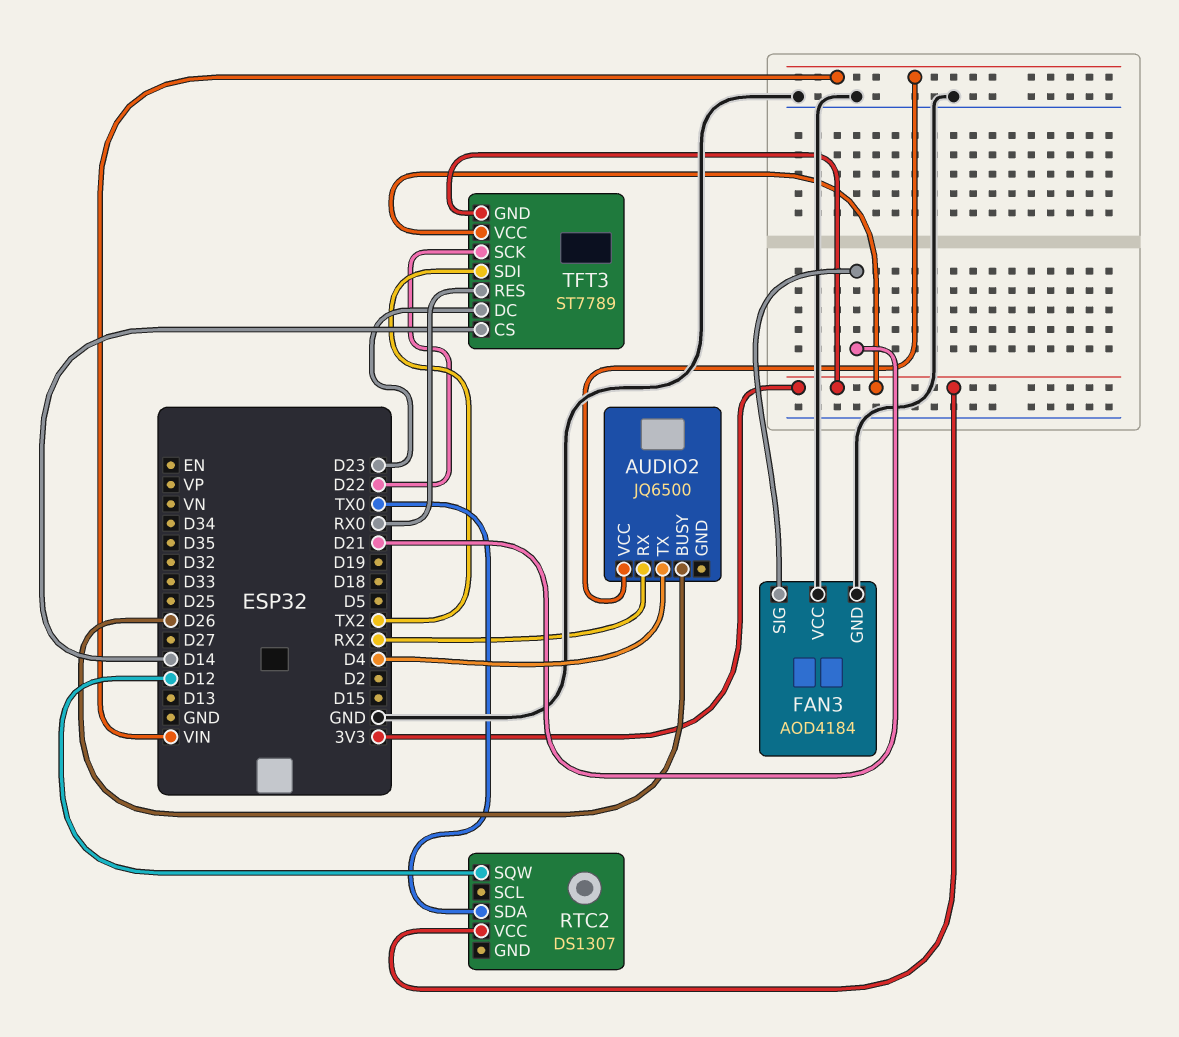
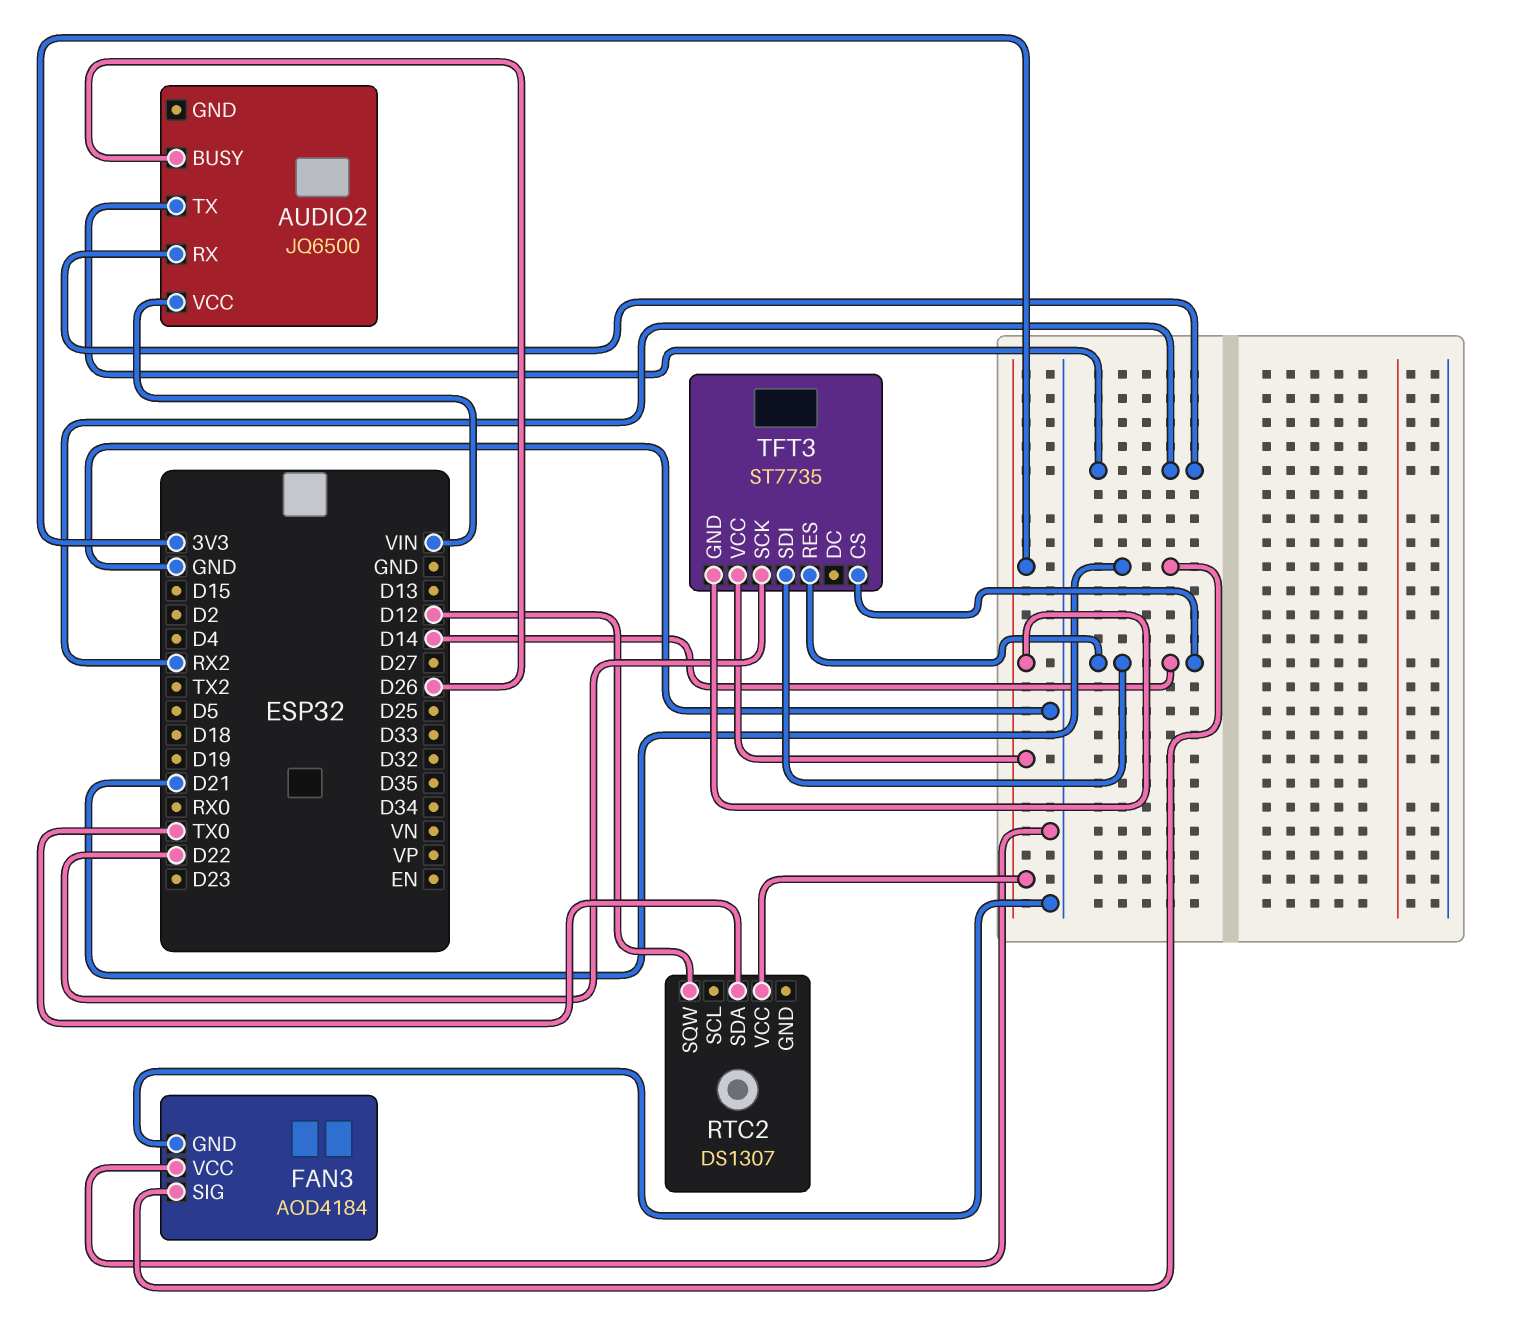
AUDIO2 pin TX: D4 -> RX2
TFT3: ST7789 -> ST7735
TFT3 pin DC: D23 -> none
TFT3 pin RES: RX0 -> D14
TFT3 pin SDI: TX2 -> D14

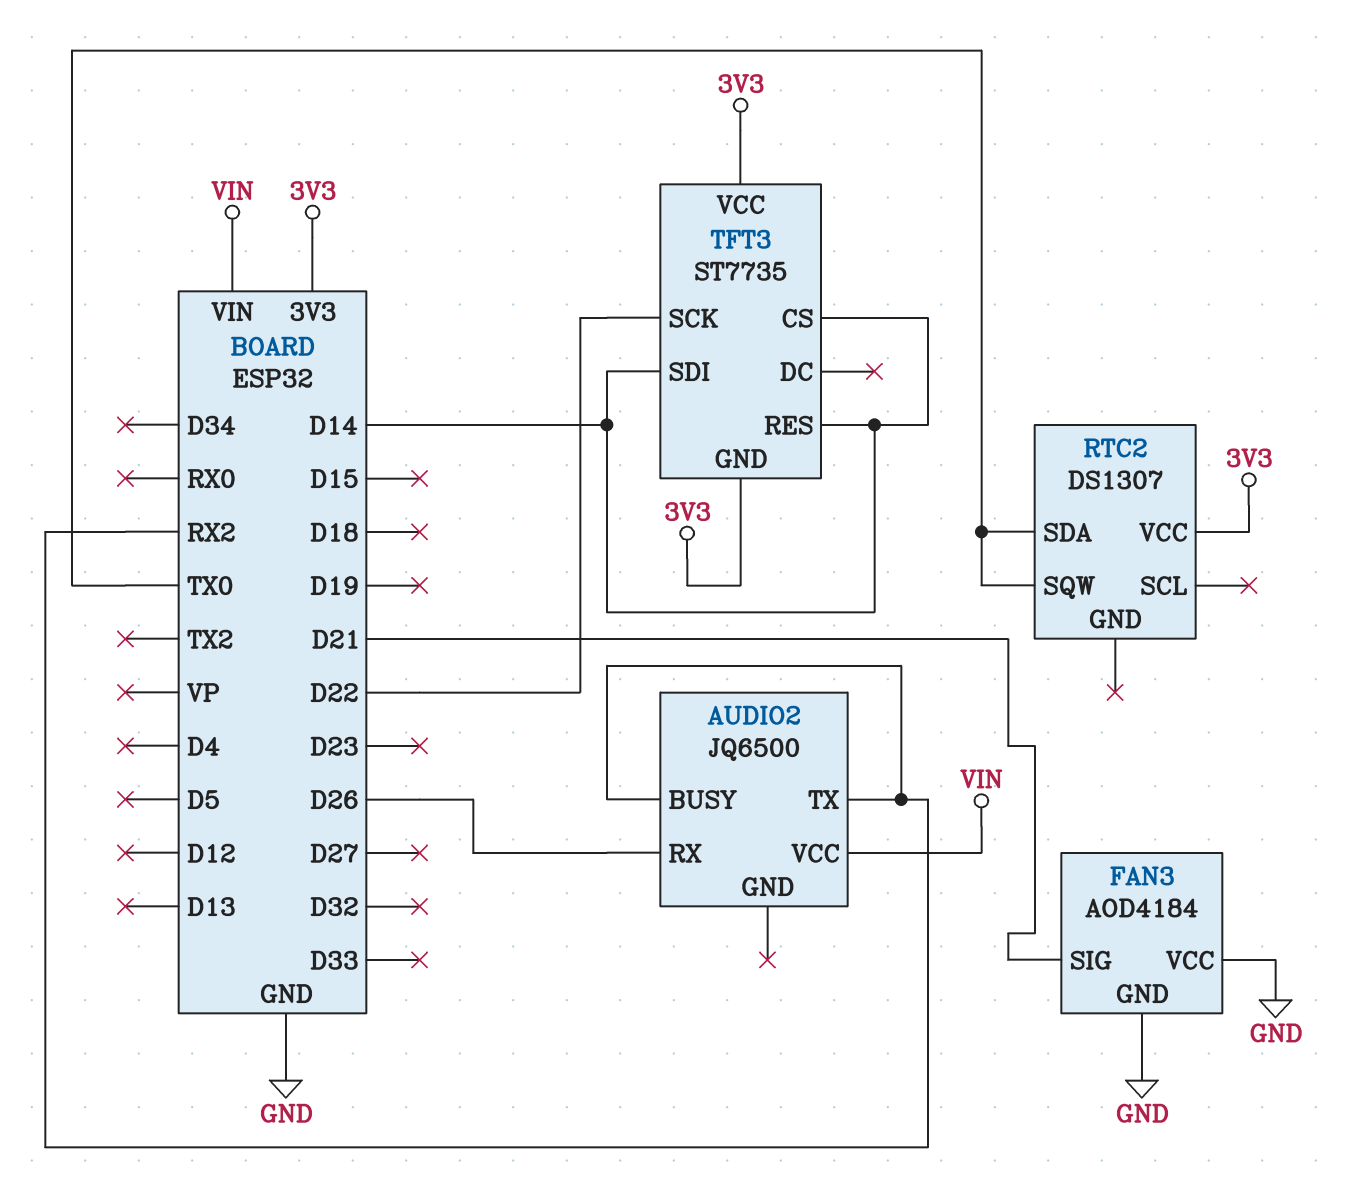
AUDIO2 pin BUSY: D26 -> RX2
AUDIO2 pin RX: RX2 -> D26
RTC2 pin SQW: D12 -> TX0

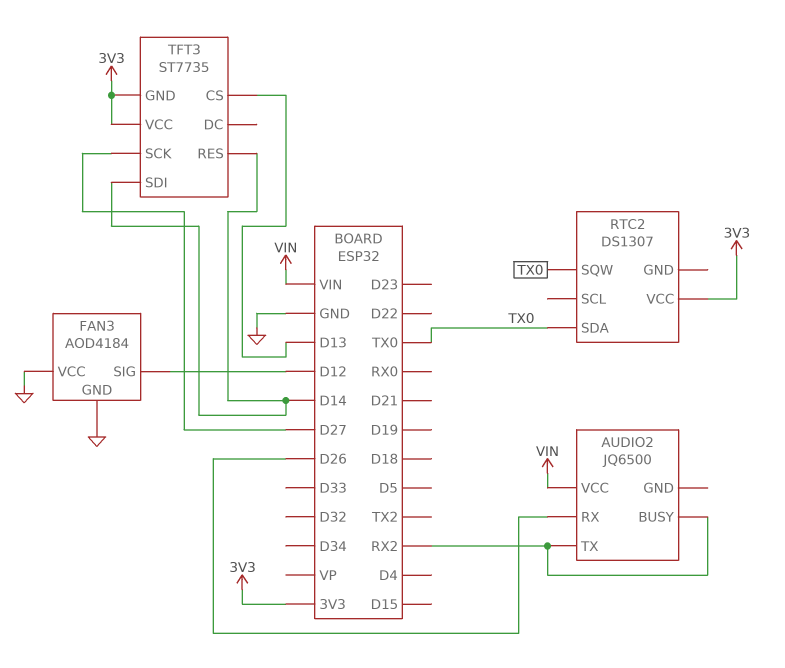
FAN3 pin SIG: D21 -> D12
TFT3 pin CS: D14 -> D13
TFT3 pin SCK: D22 -> D27

